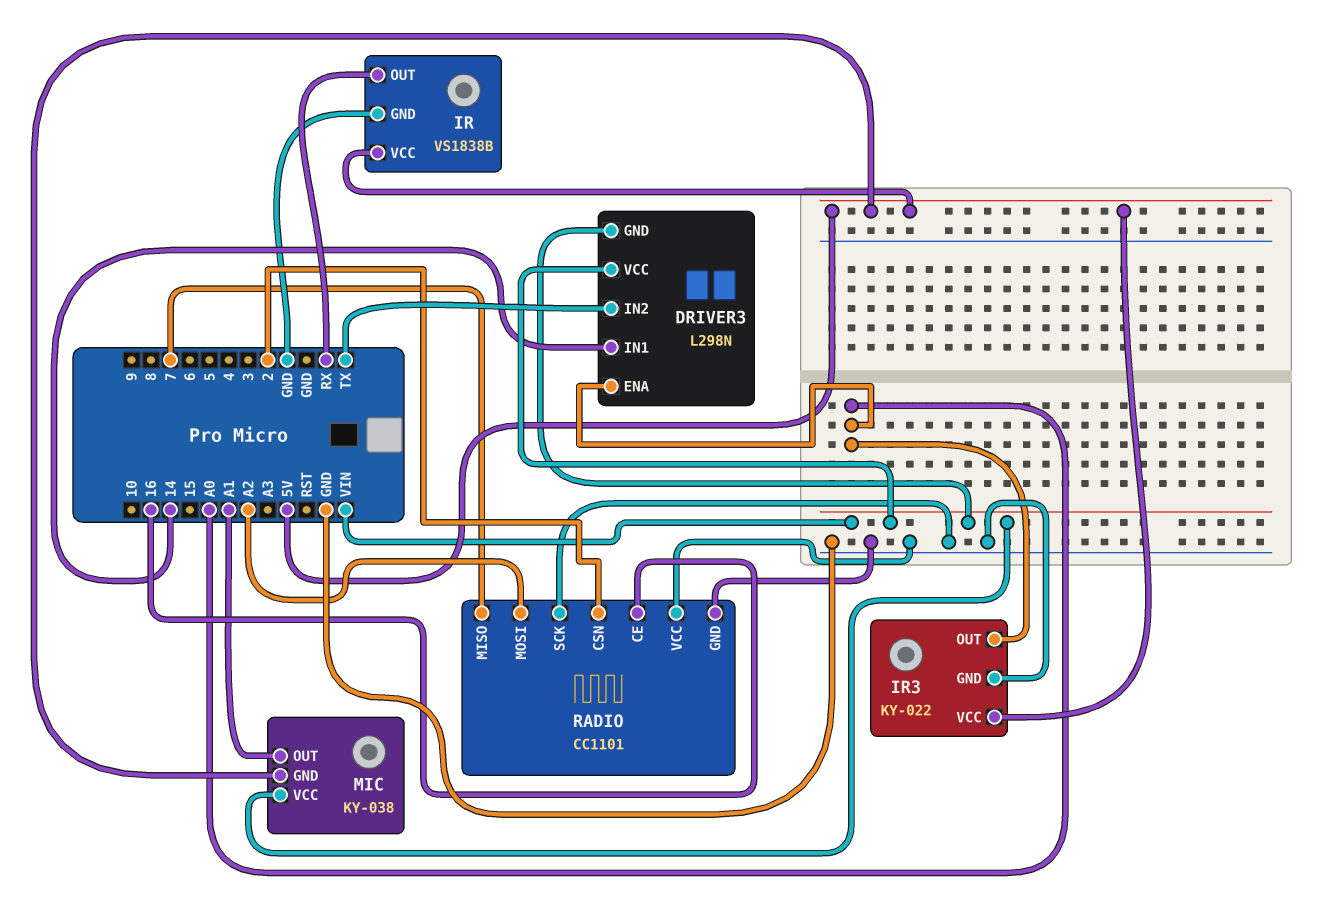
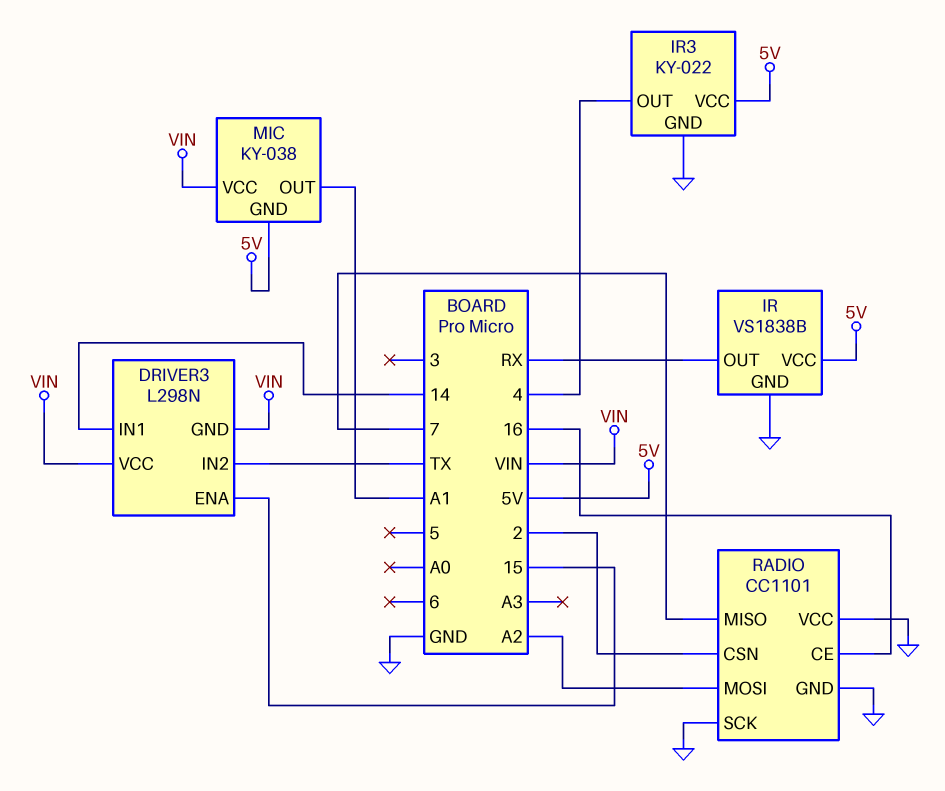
DRIVER3 pin ENA: A0 -> 15
IR3 pin OUT: A0 -> 4

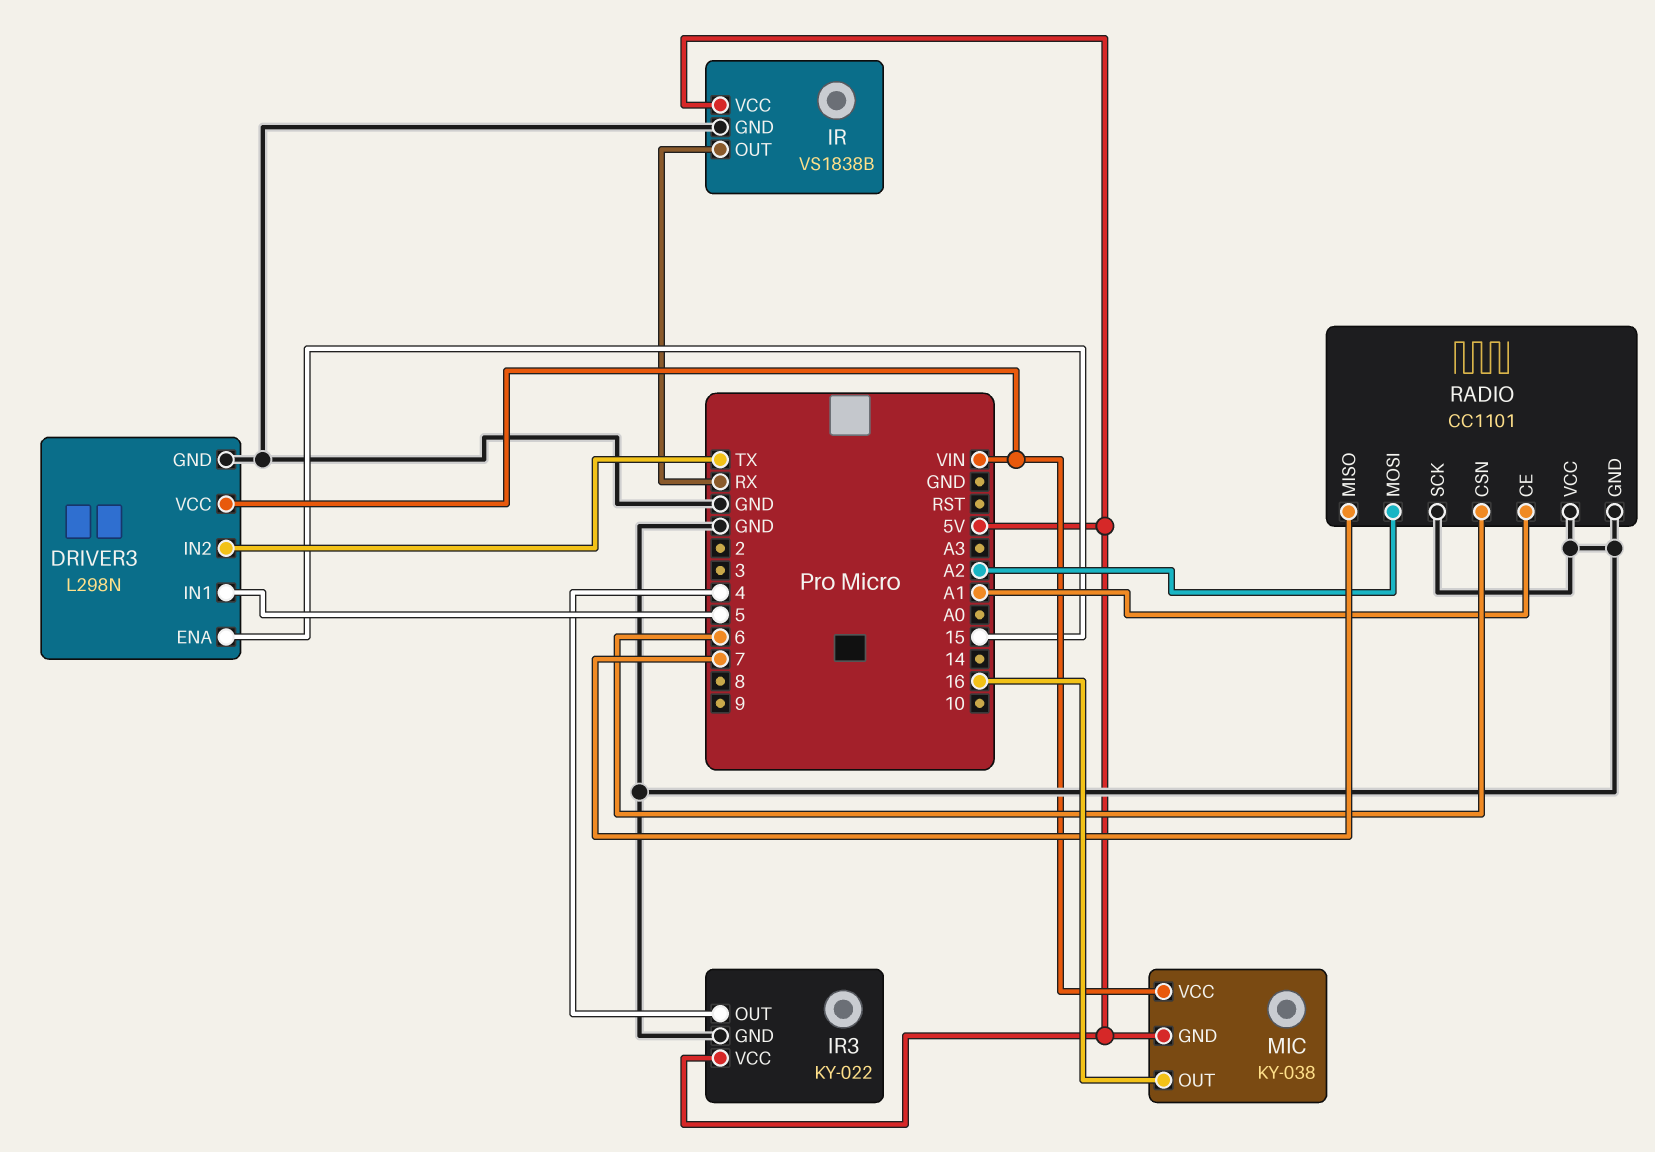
DRIVER3 pin GND: VIN -> GND
DRIVER3 pin IN1: 14 -> 5
MIC pin OUT: A1 -> 16
RADIO pin CE: 16 -> A1
RADIO pin CSN: 2 -> 6

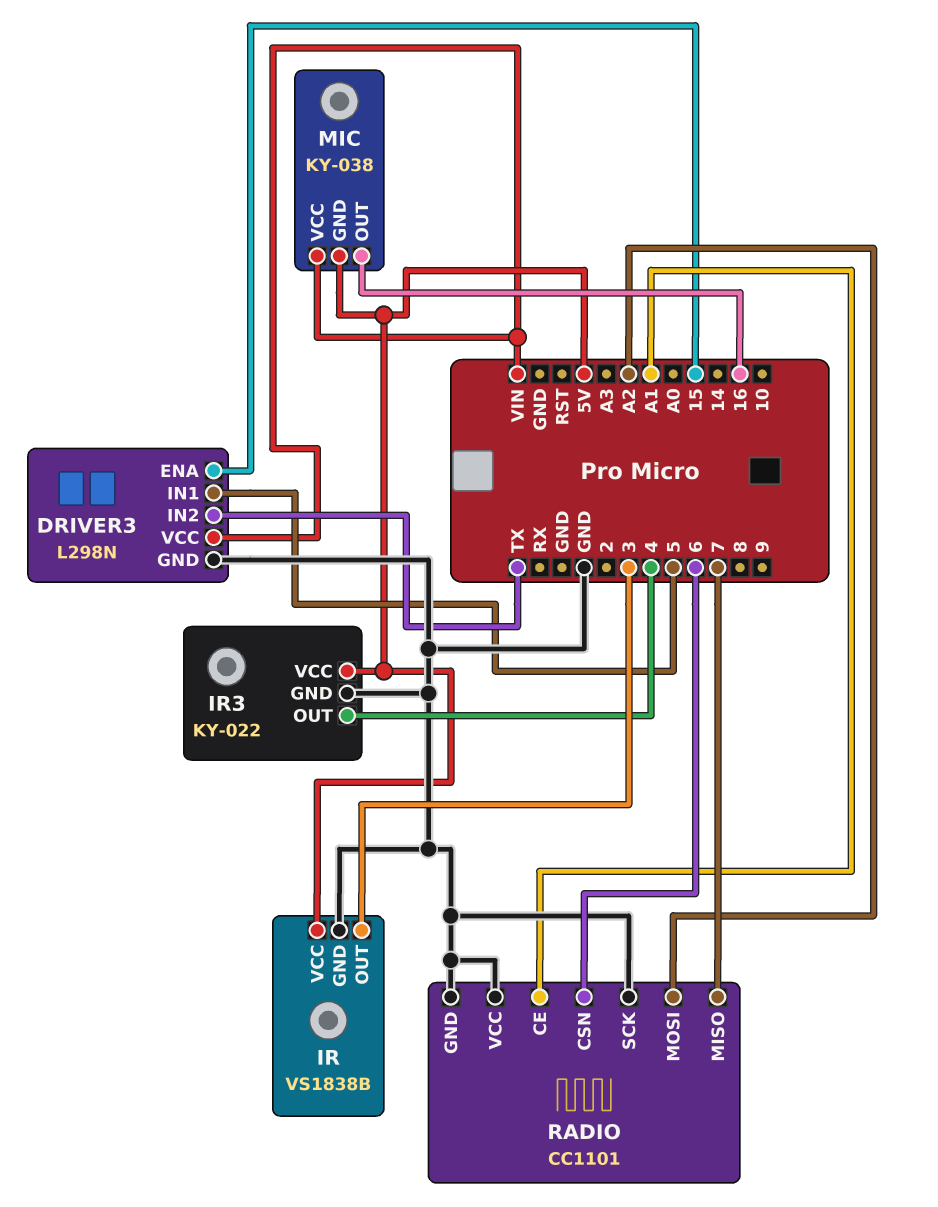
IR pin OUT: RX -> 3

